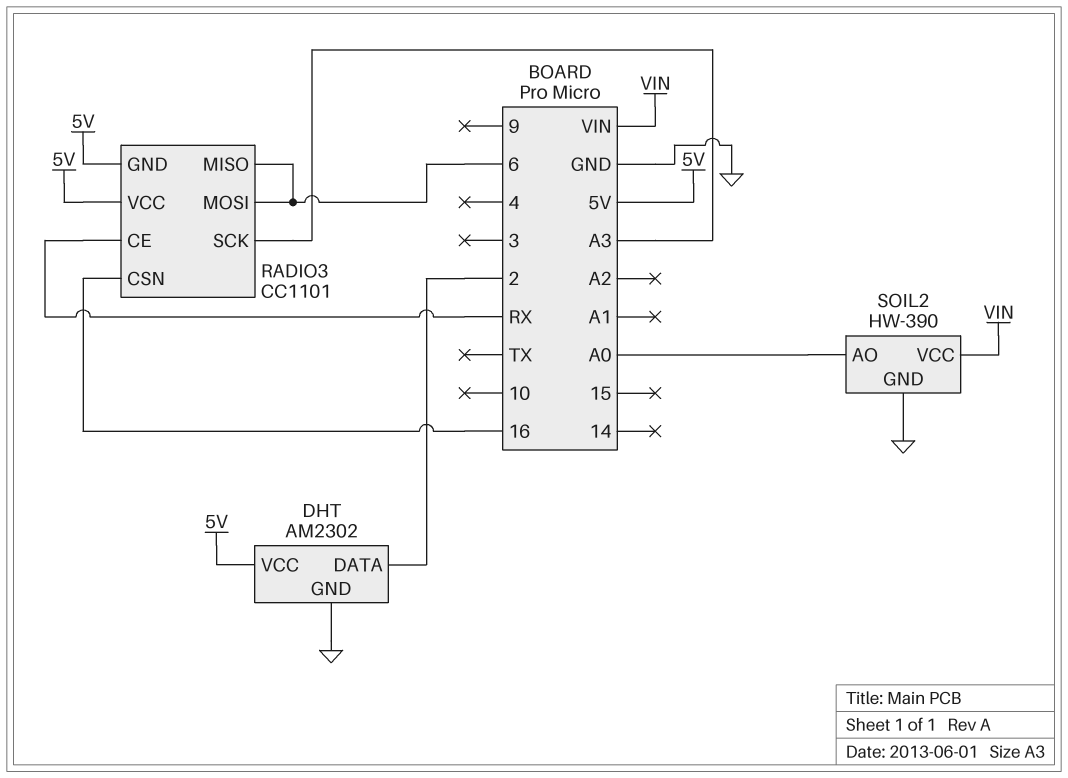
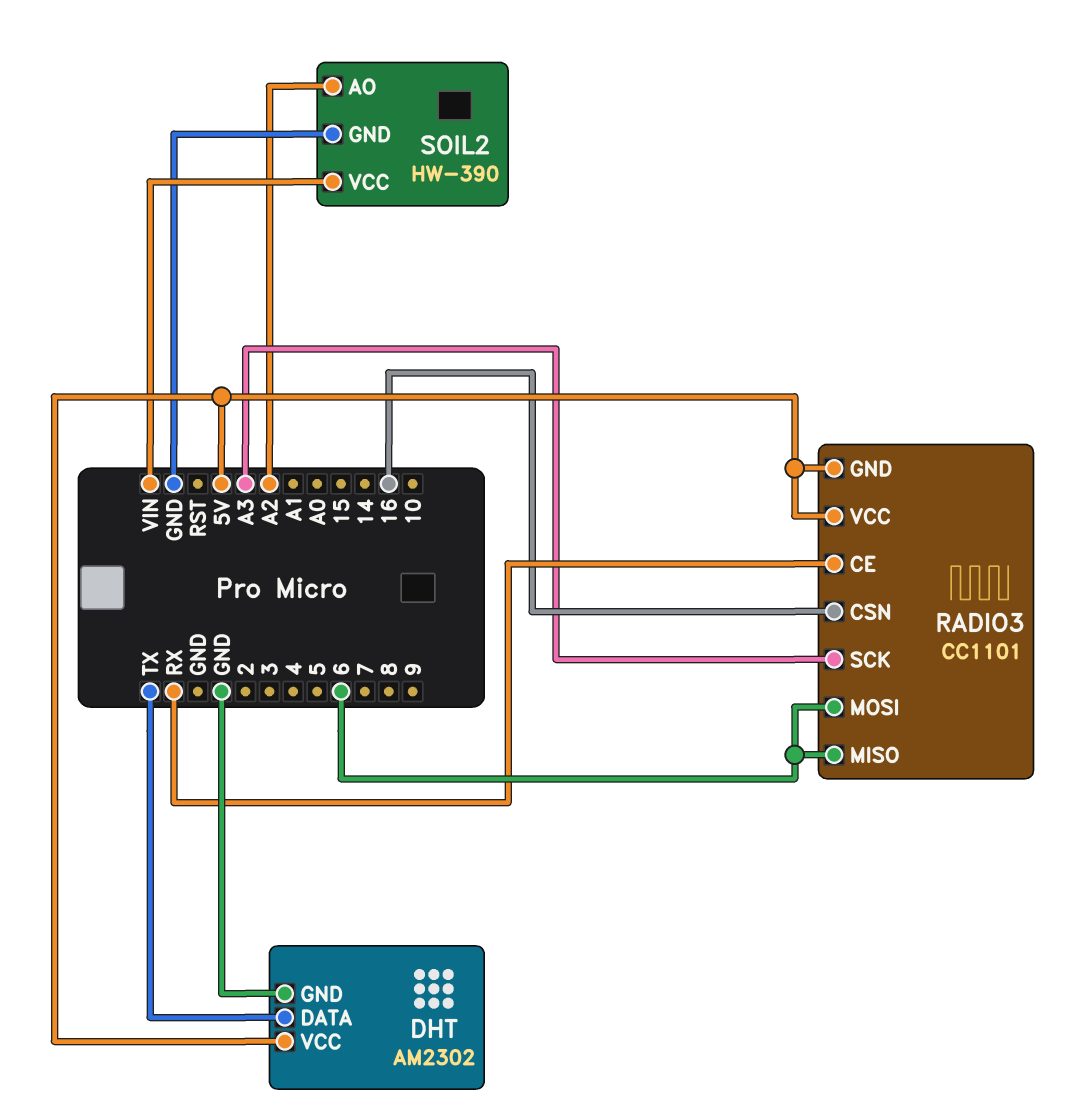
DHT pin DATA: 2 -> TX
SOIL2 pin AO: A0 -> A2

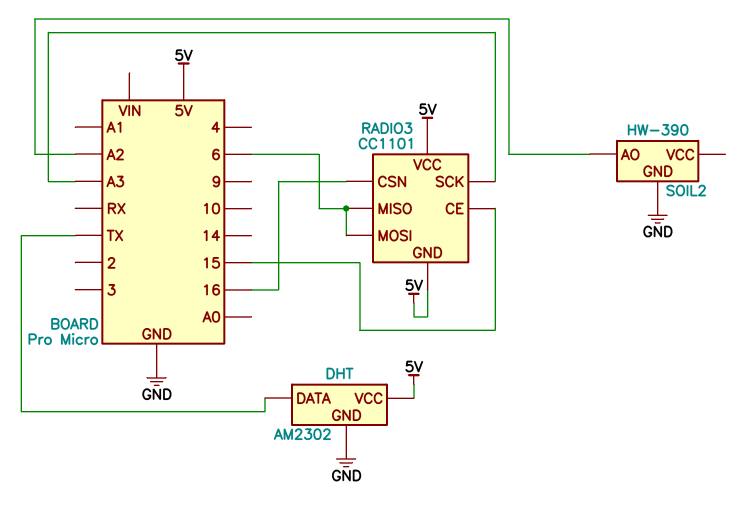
RADIO3 pin CE: RX -> 15
SOIL2 pin VCC: VIN -> none

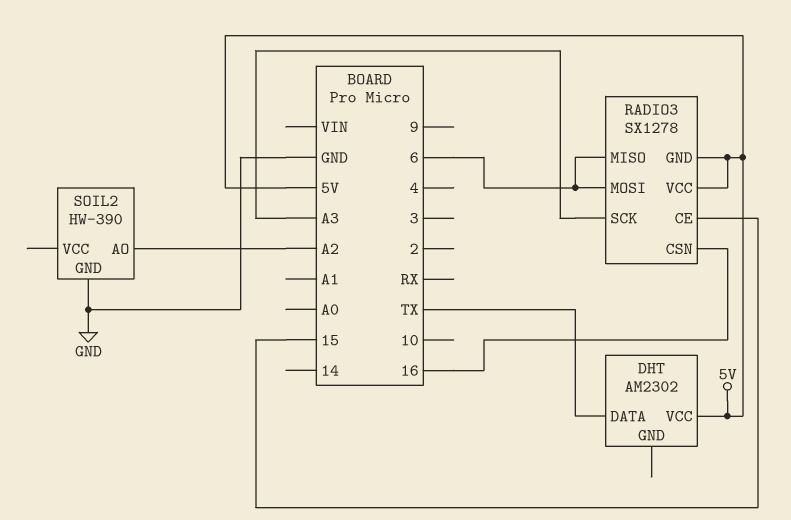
DHT pin GND: GND -> none
RADIO3: CC1101 -> SX1278

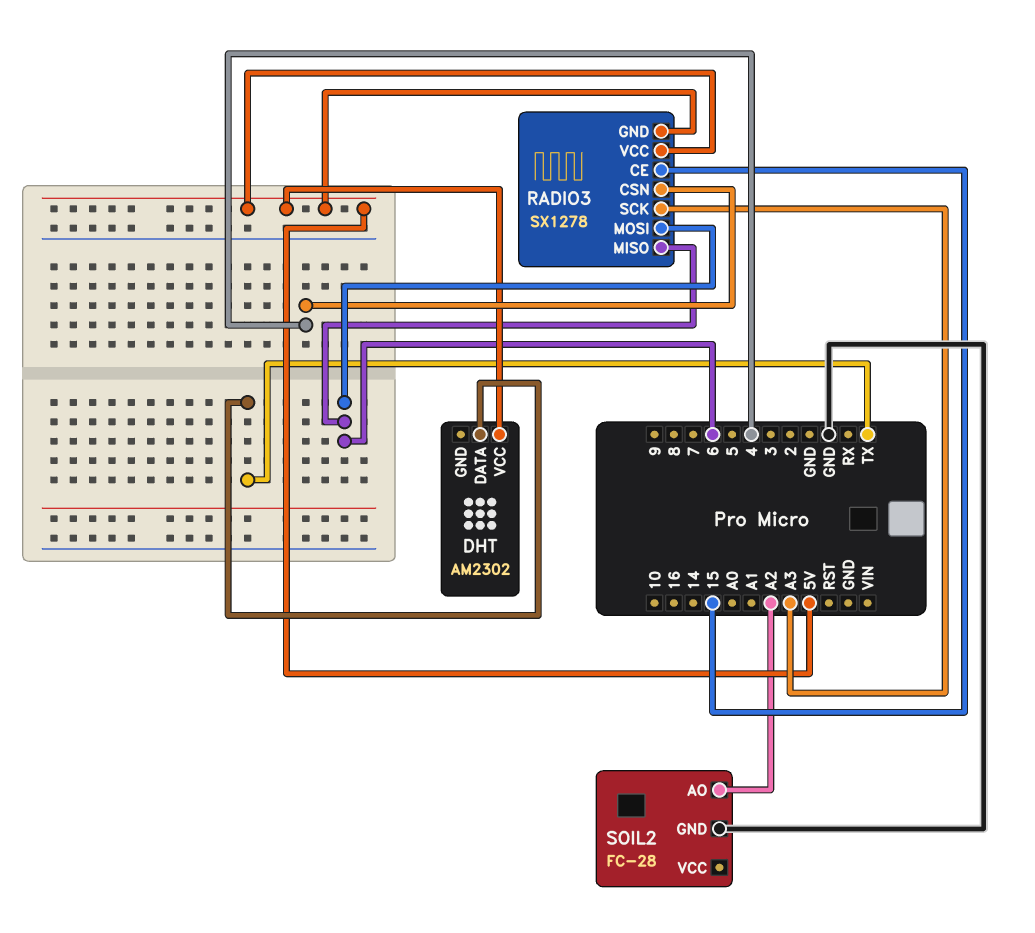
RADIO3 pin CSN: 16 -> 4
SOIL2: HW-390 -> FC-28

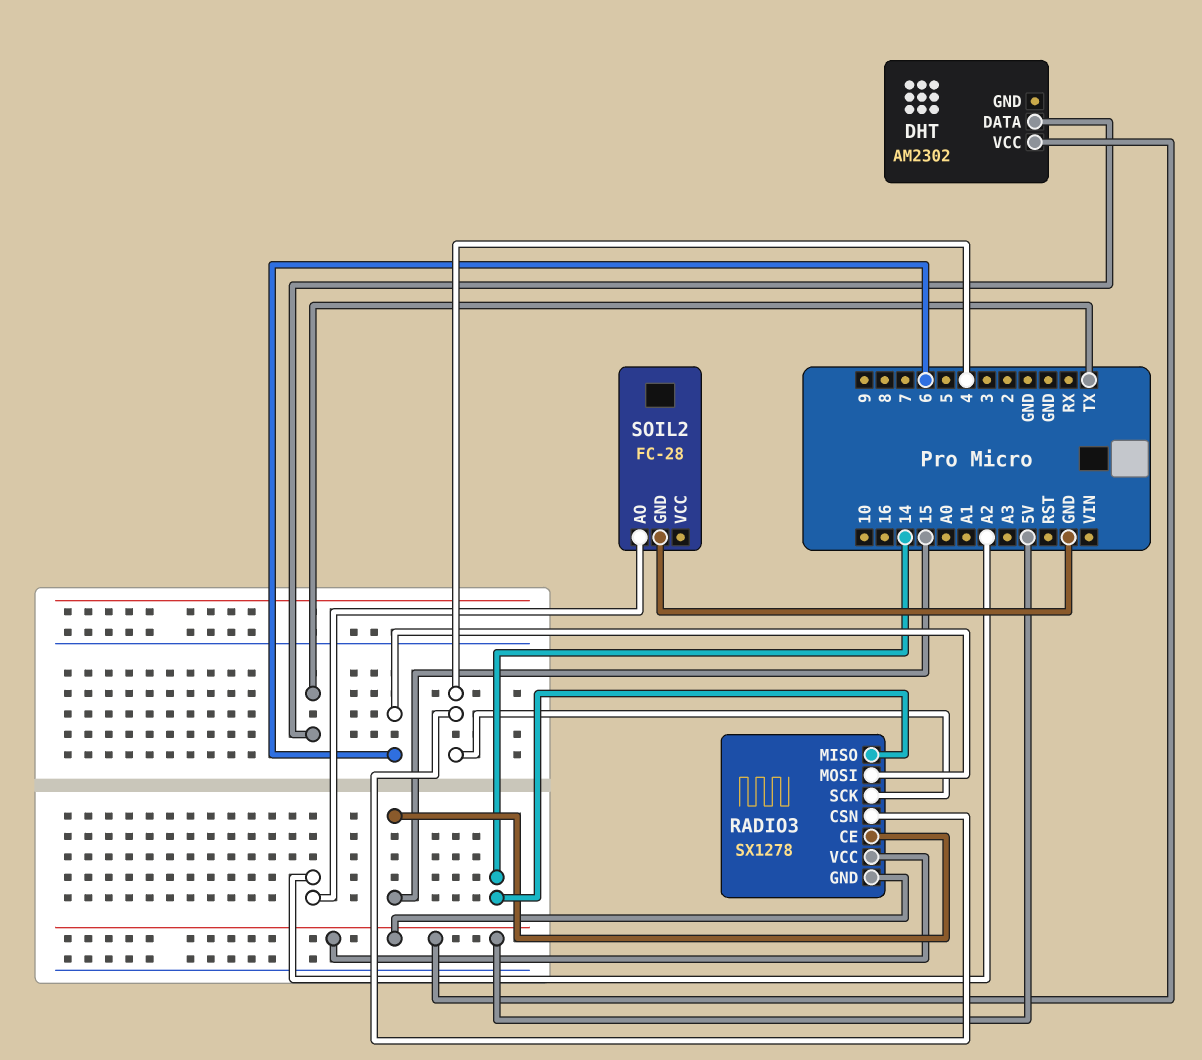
RADIO3 pin MISO: 6 -> 14
RADIO3 pin SCK: A3 -> 4

